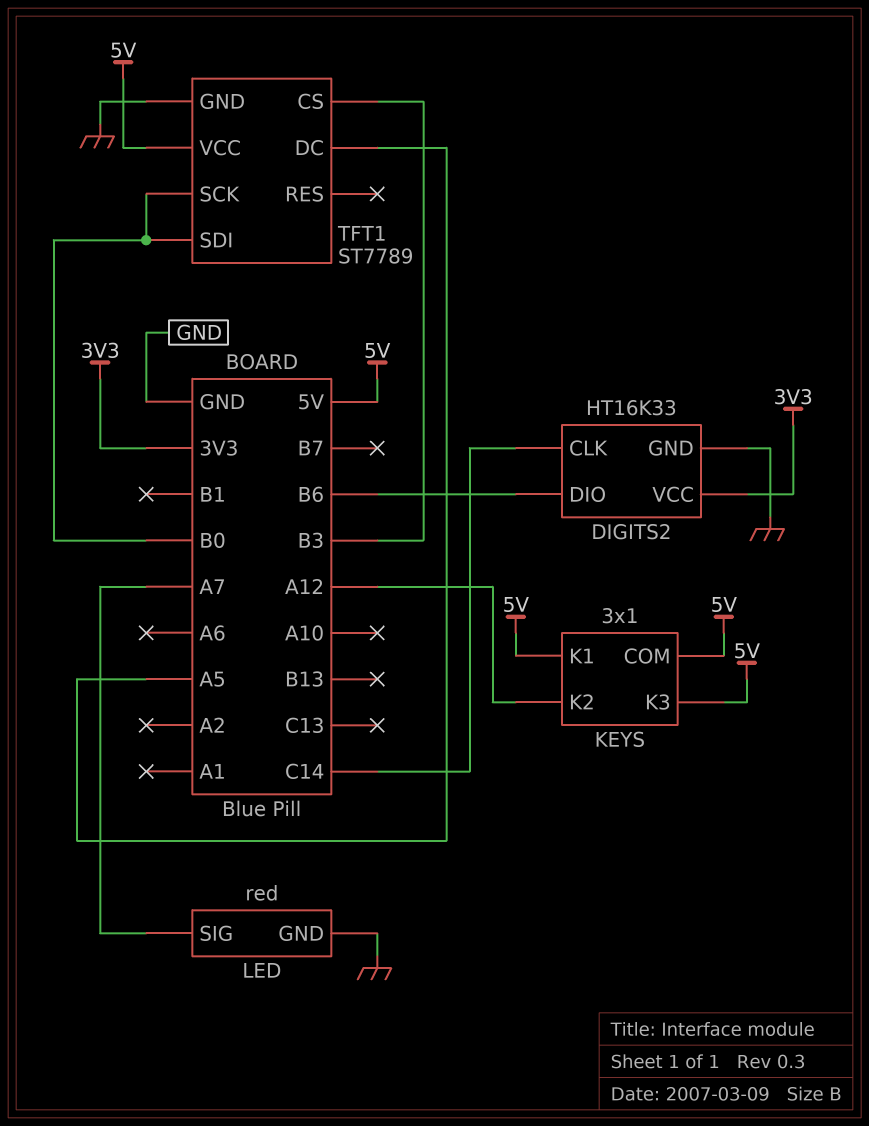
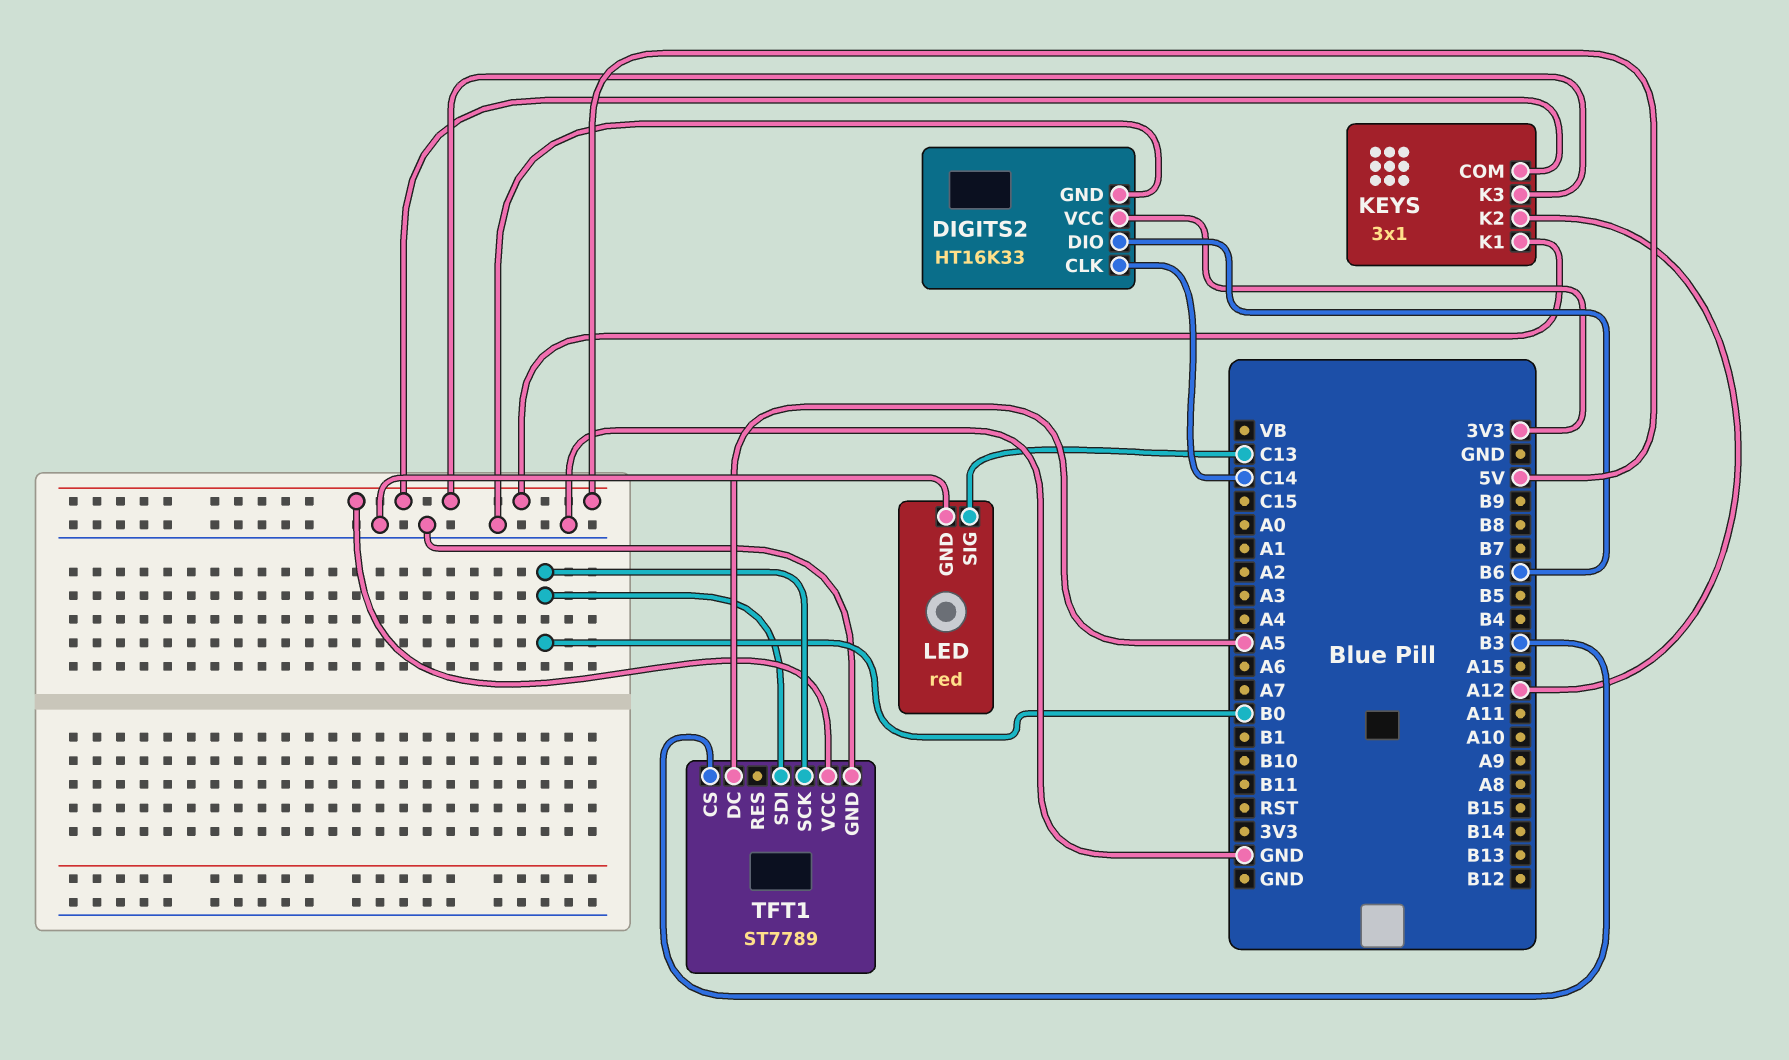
LED pin SIG: A7 -> C13

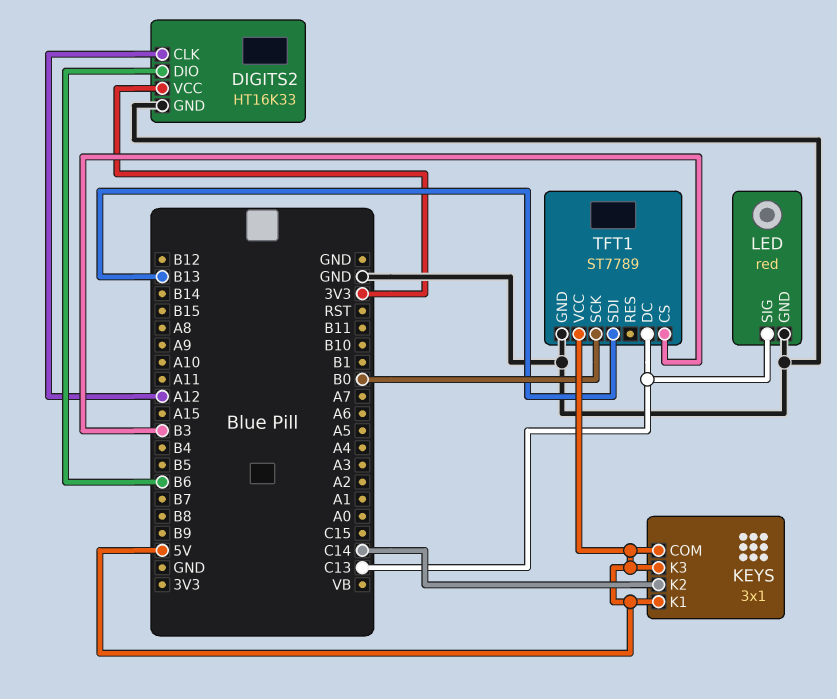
DIGITS2 pin CLK: C14 -> A12
KEYS pin K2: A12 -> C14
TFT1 pin DC: A5 -> C13
TFT1 pin SDI: B0 -> B13

